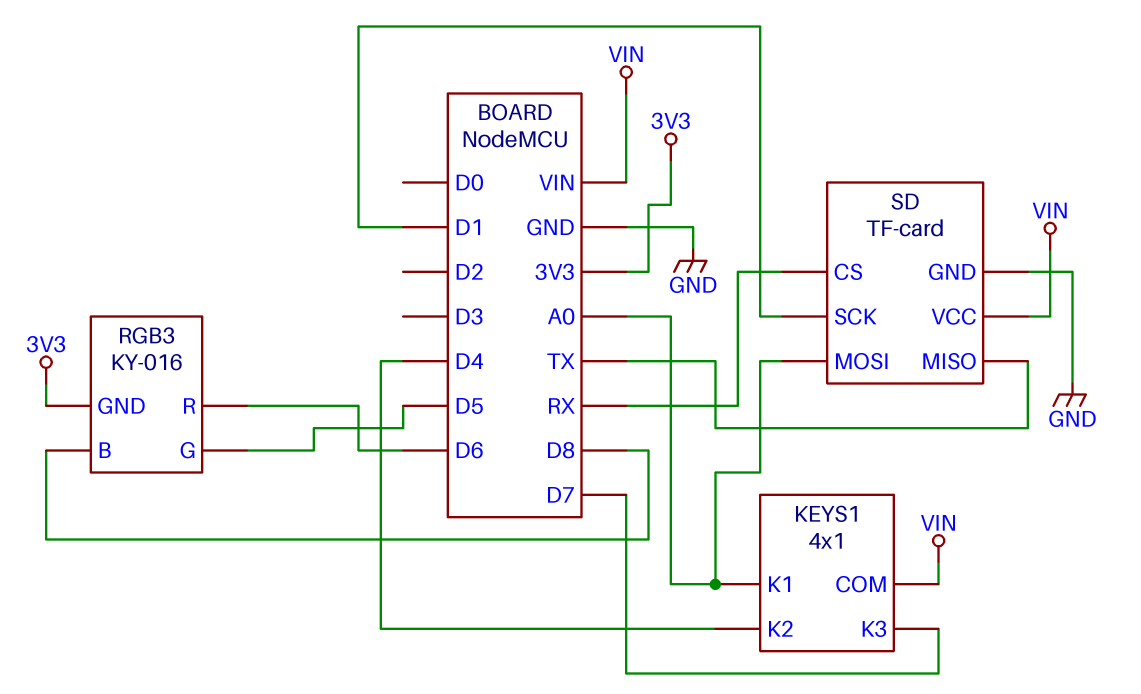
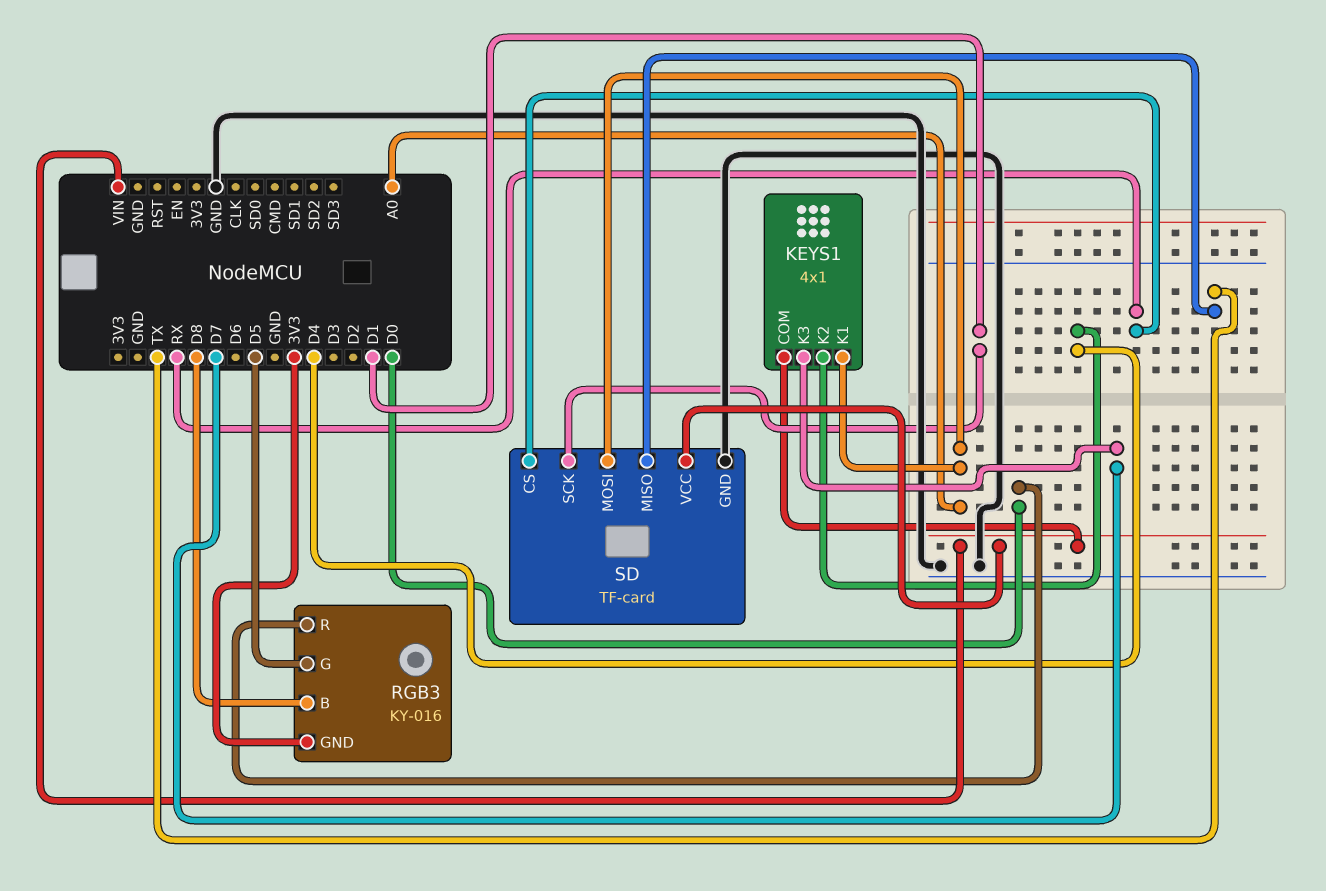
RGB3 pin R: D6 -> D0

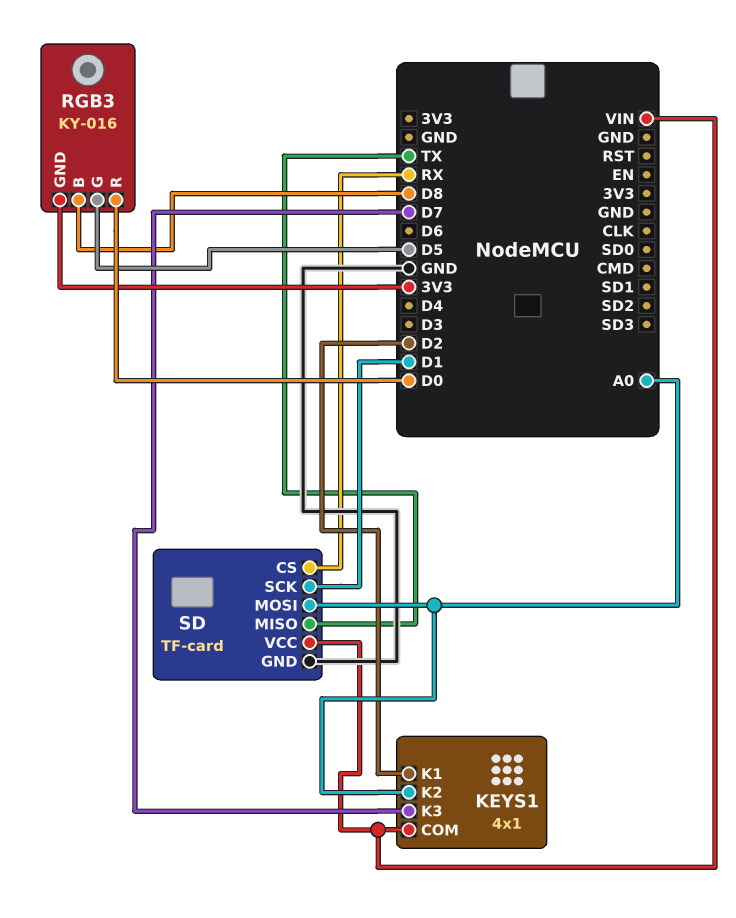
KEYS1 pin K1: A0 -> D2
KEYS1 pin K2: D4 -> A0

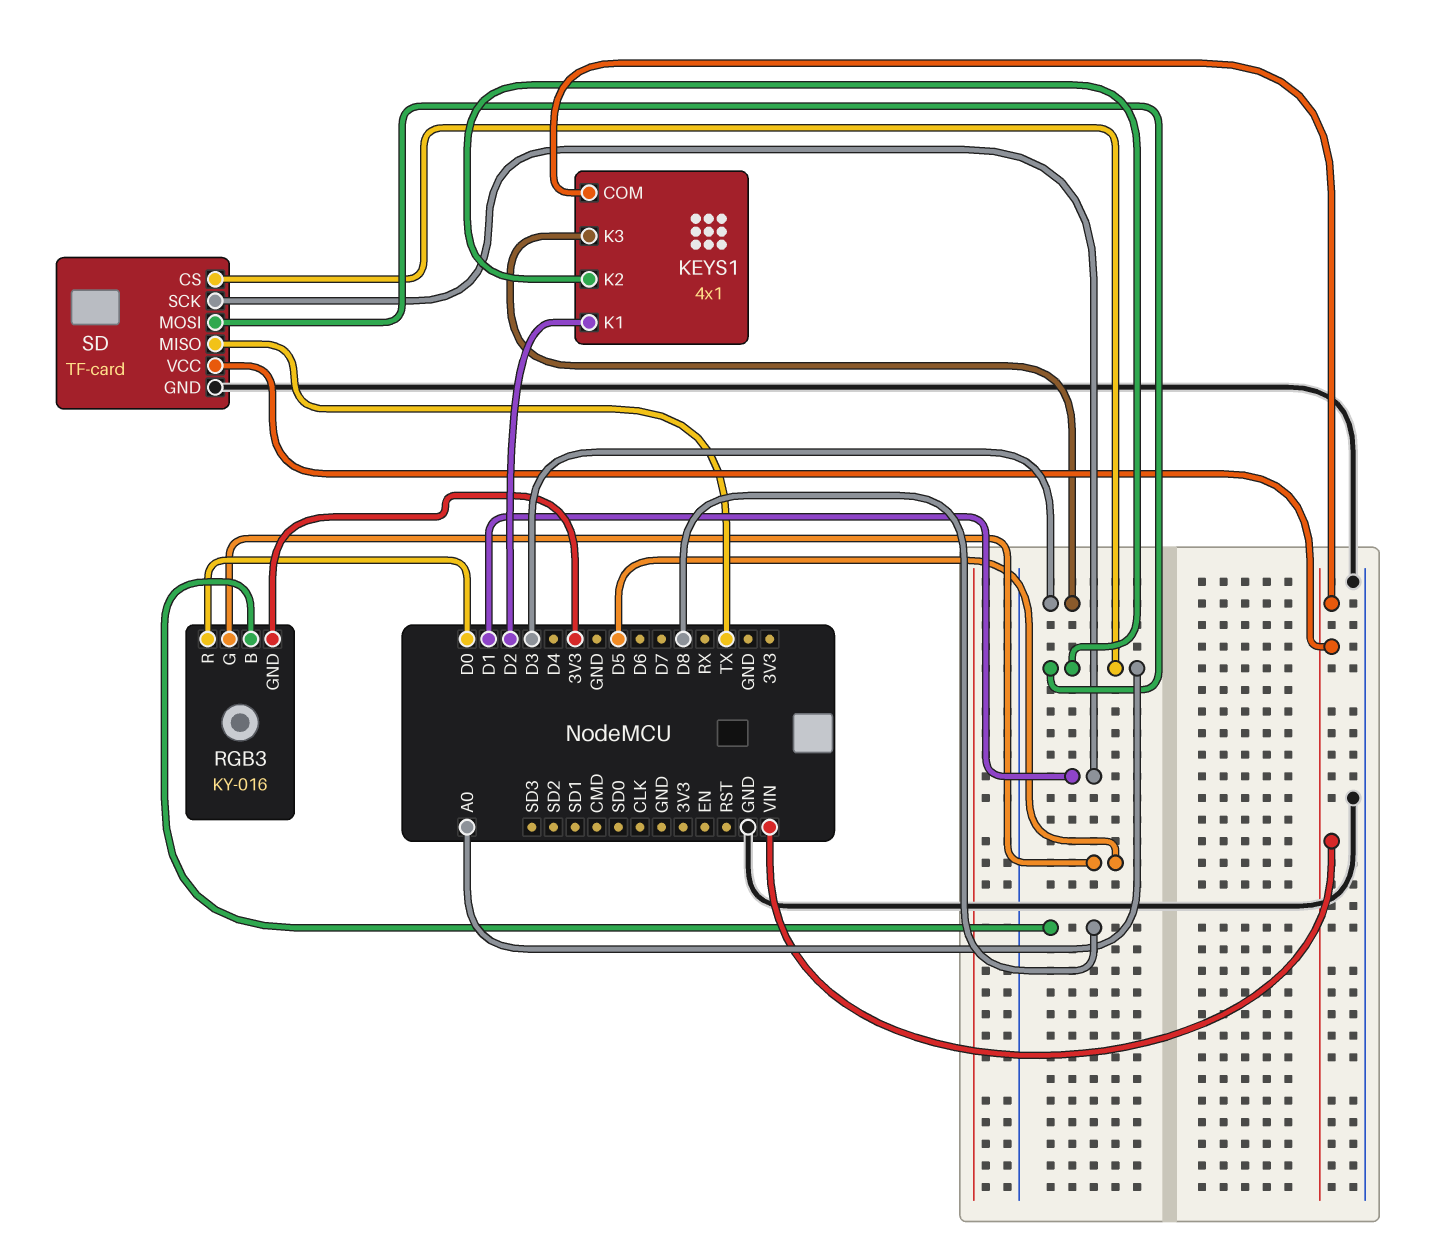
KEYS1 pin K3: D7 -> D3
SD pin CS: RX -> A0

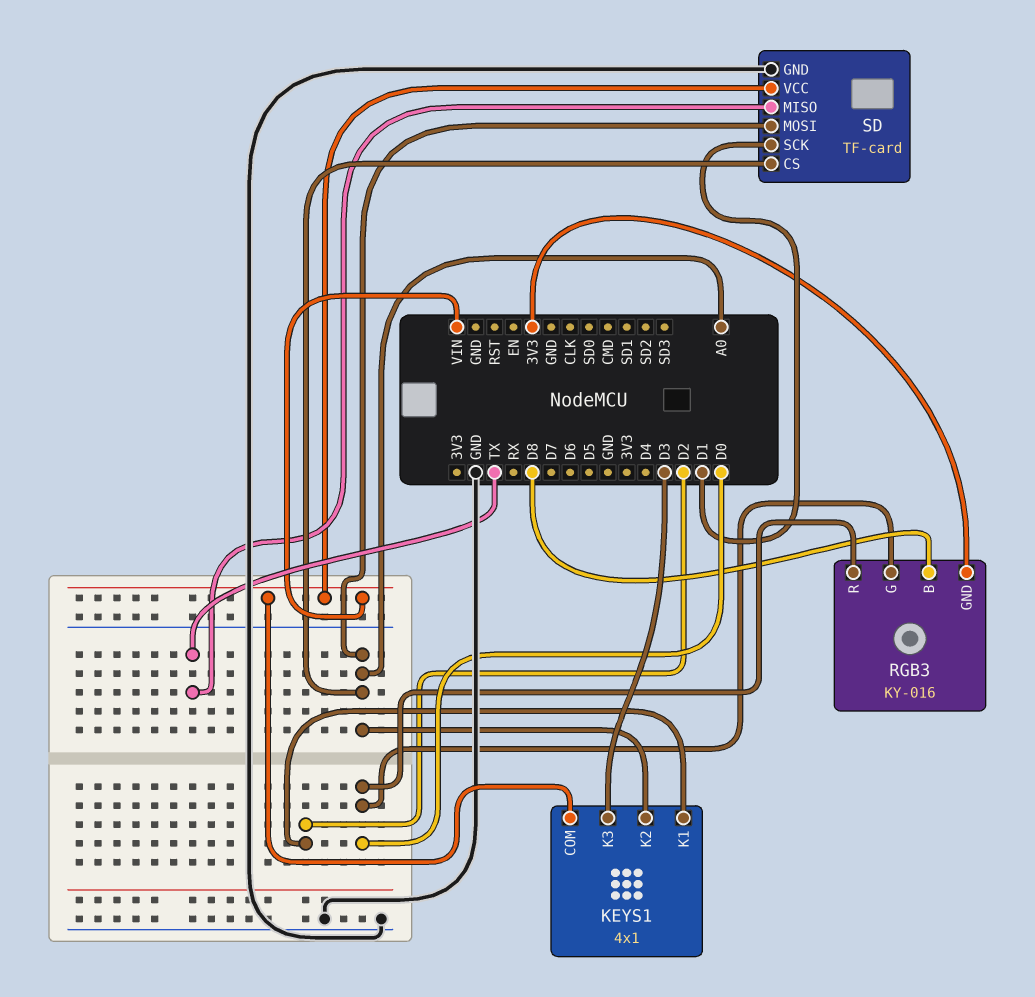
RGB3 pin G: D5 -> D0

